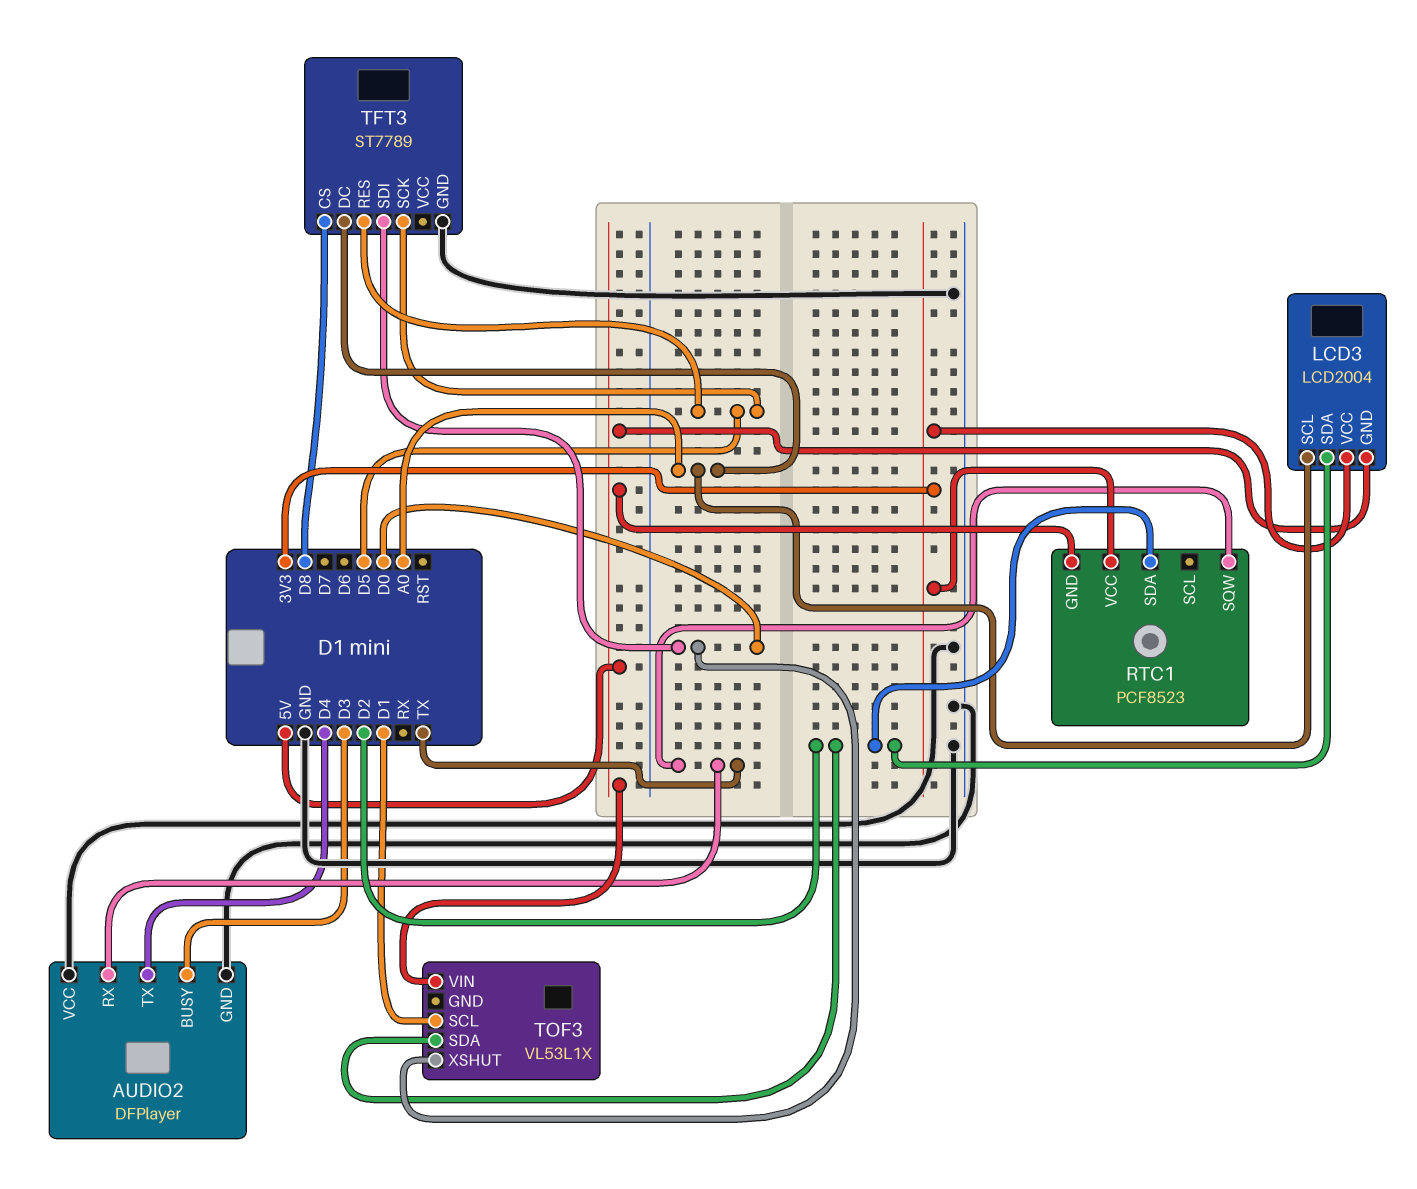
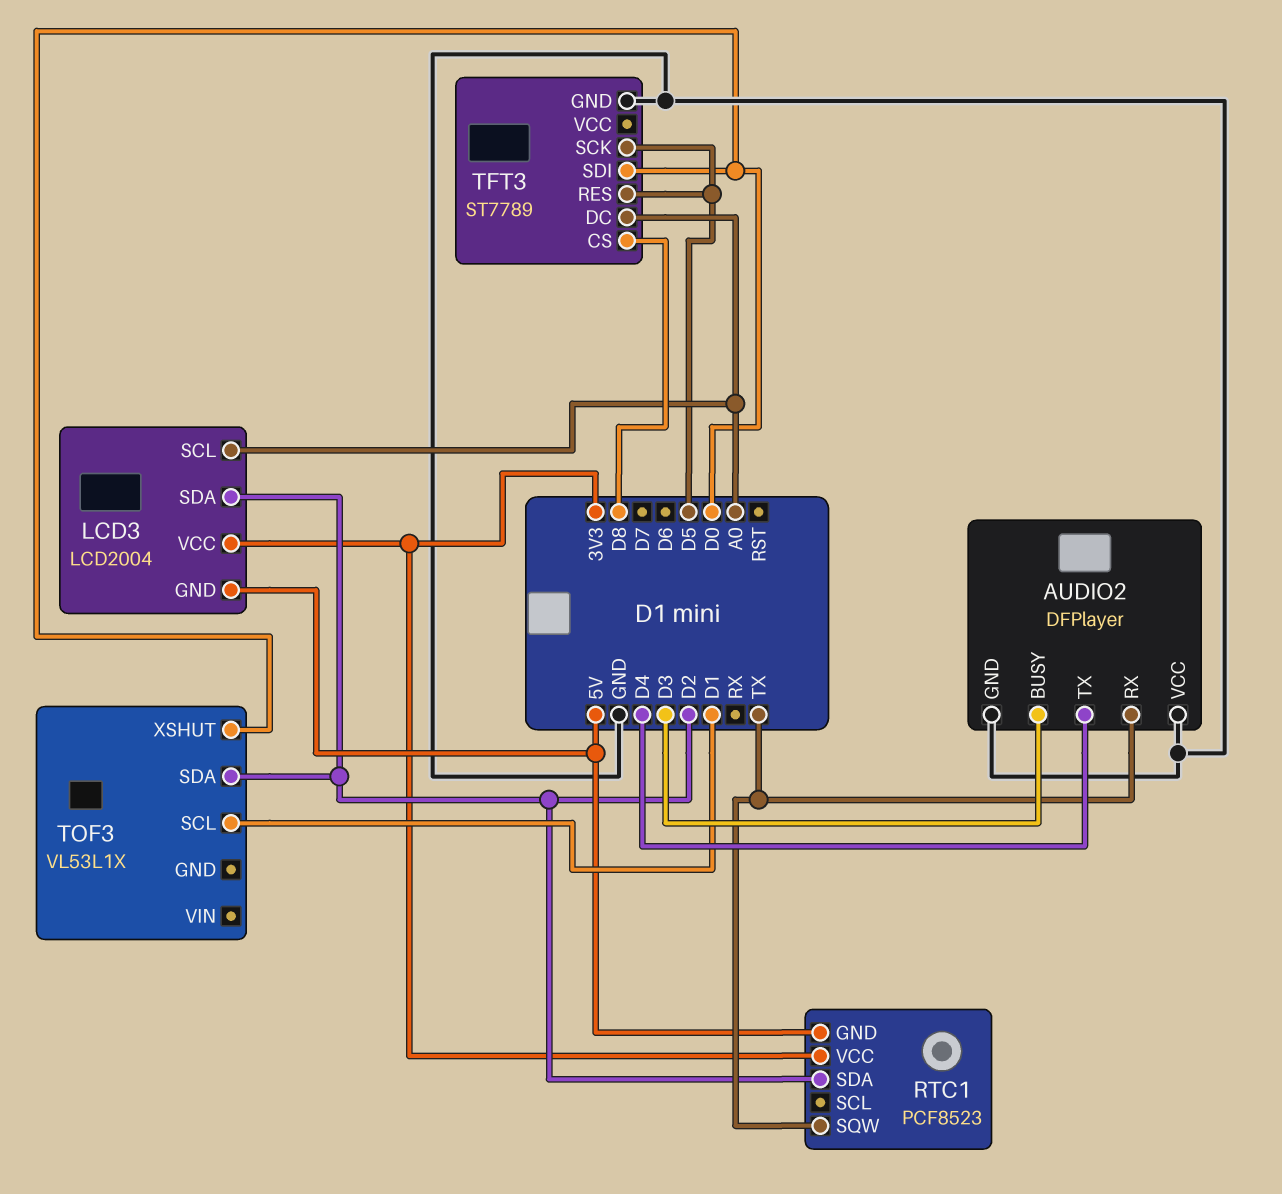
TOF3 pin VIN: 5V -> none

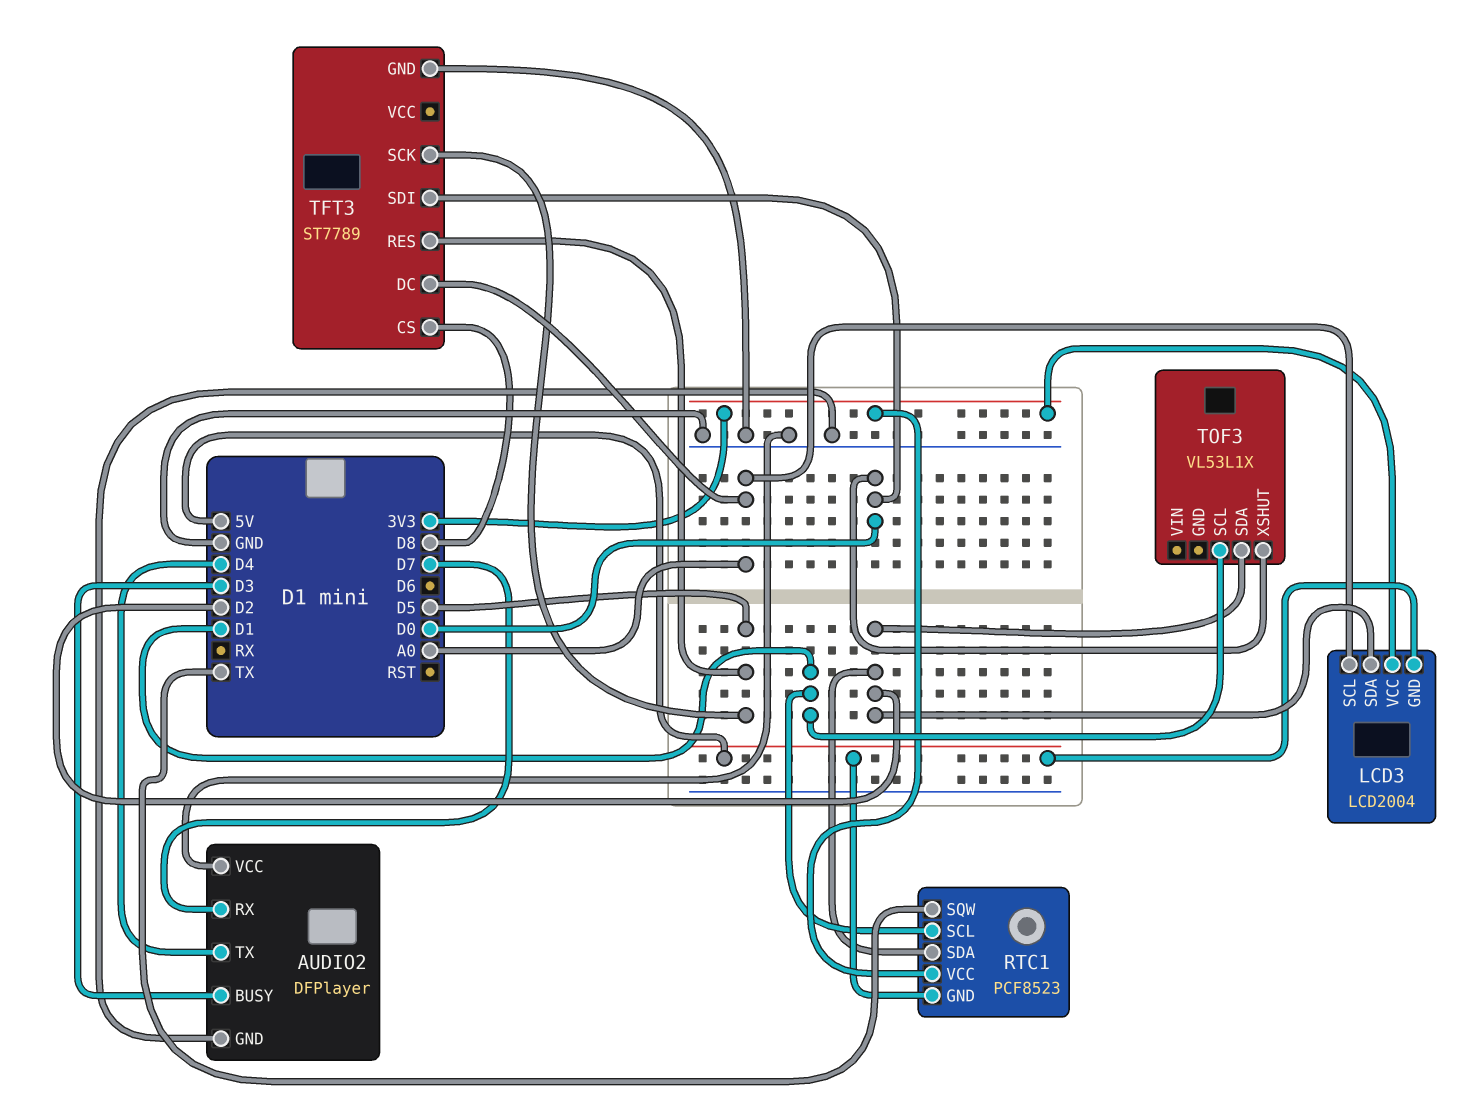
AUDIO2 pin RX: TX -> D7
RTC1 pin SCL: none -> D1

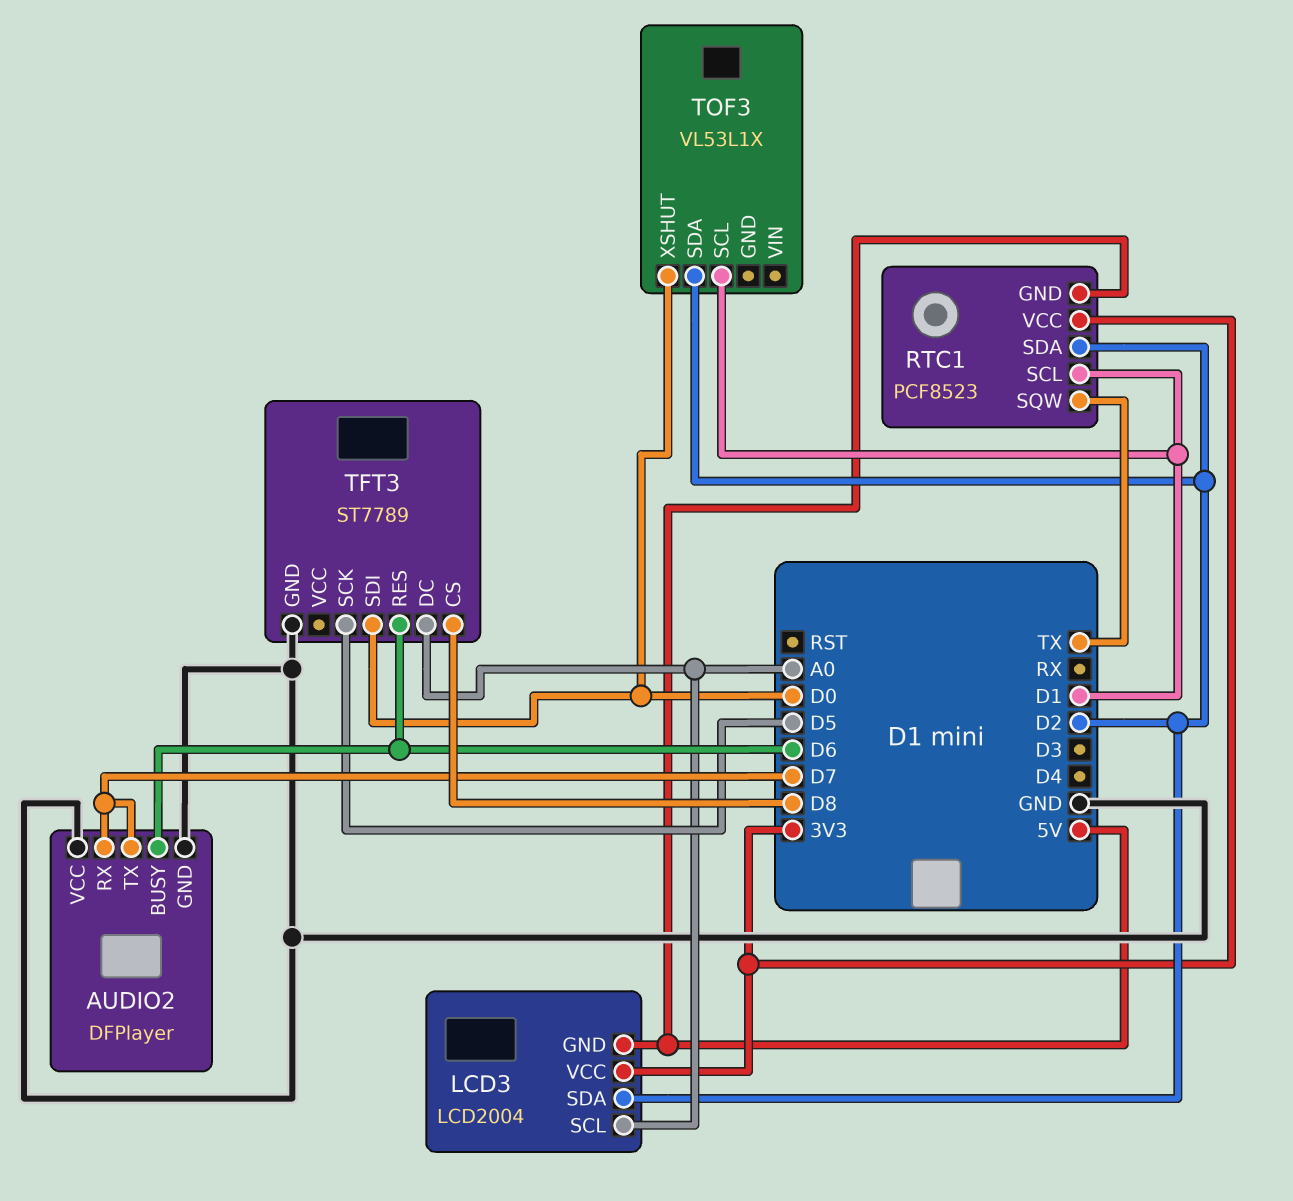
AUDIO2 pin BUSY: D3 -> D6
AUDIO2 pin TX: D4 -> D7
TFT3 pin RES: D5 -> D6

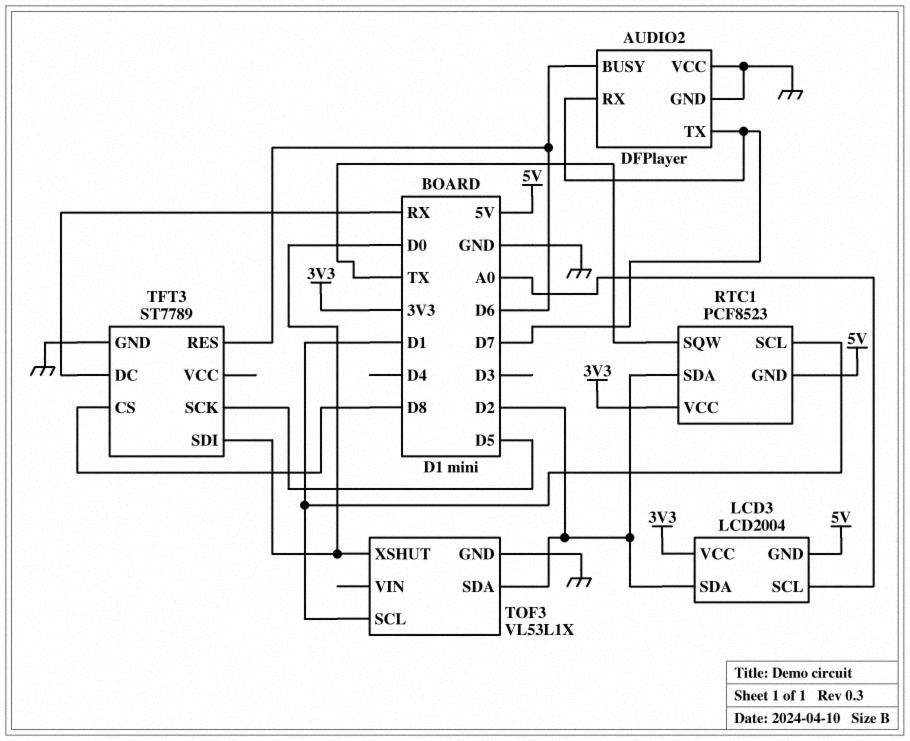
TFT3 pin DC: A0 -> RX
TOF3 pin GND: none -> GND

